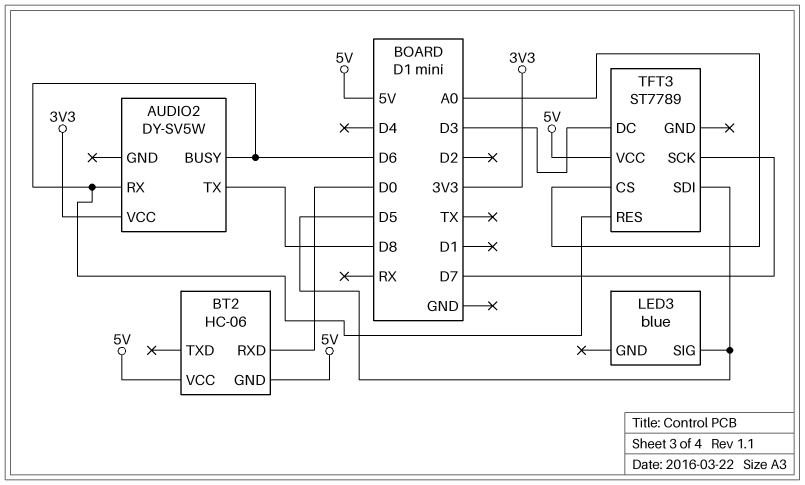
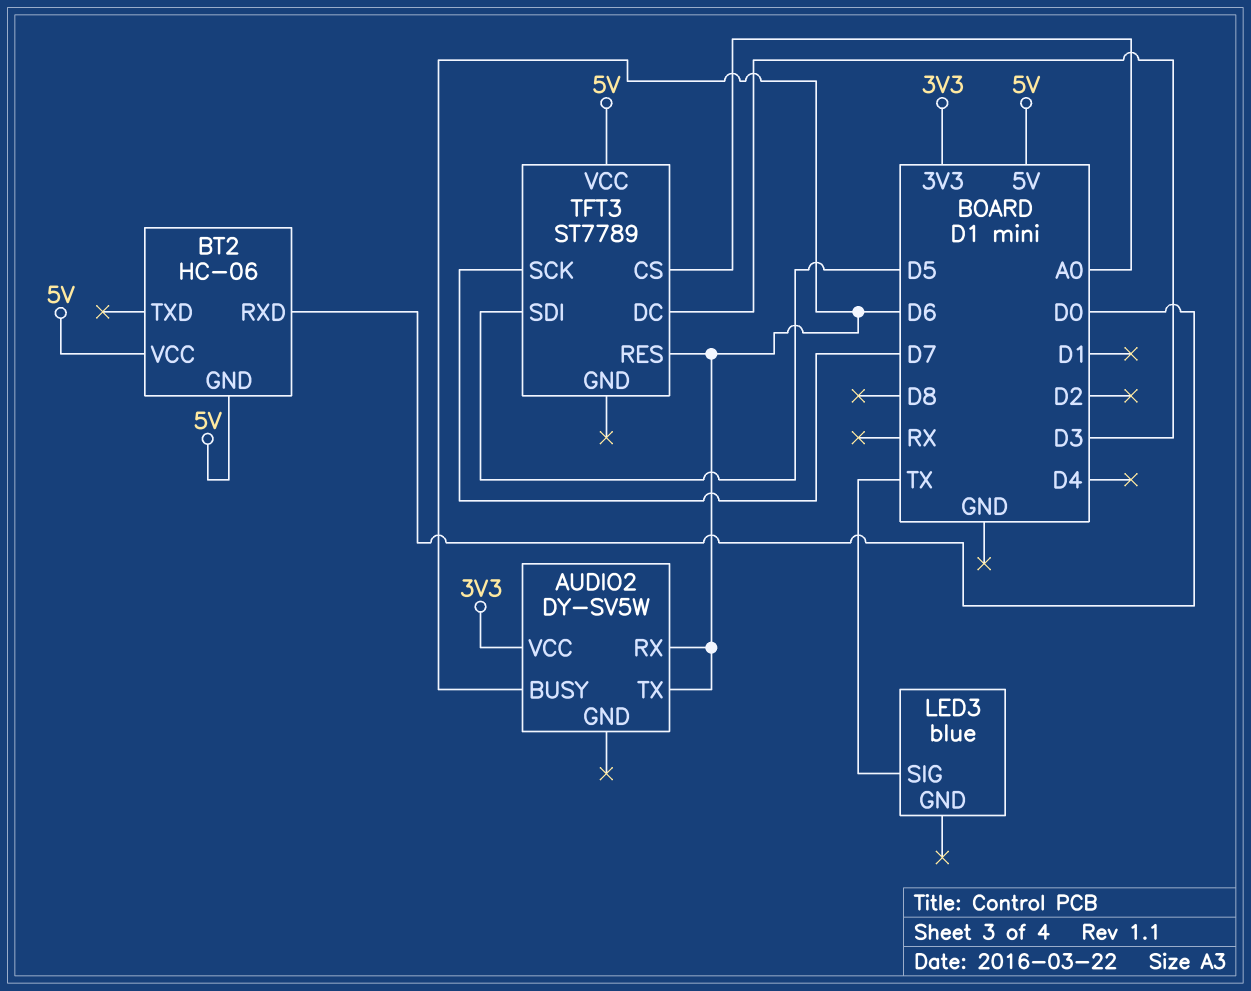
AUDIO2 pin TX: D8 -> D6
LED3 pin SIG: D5 -> TX

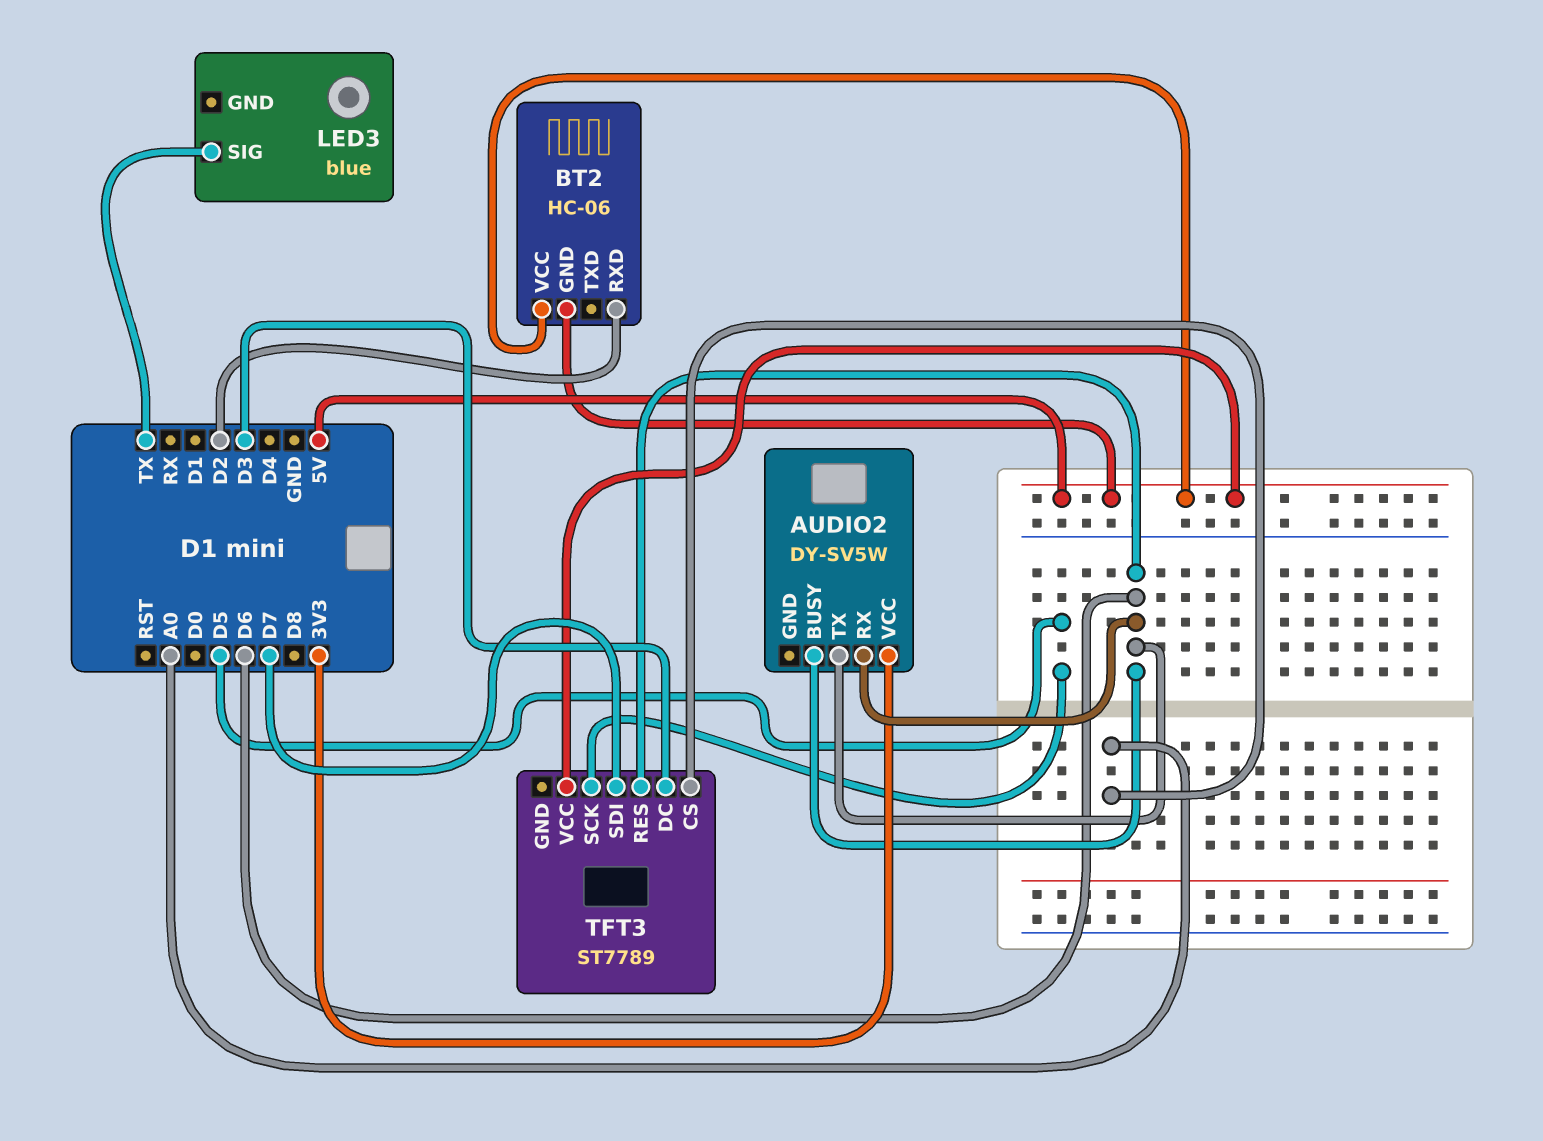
BT2 pin RXD: D0 -> D2
TFT3 pin SCK: D7 -> D5
TFT3 pin SDI: D5 -> D7

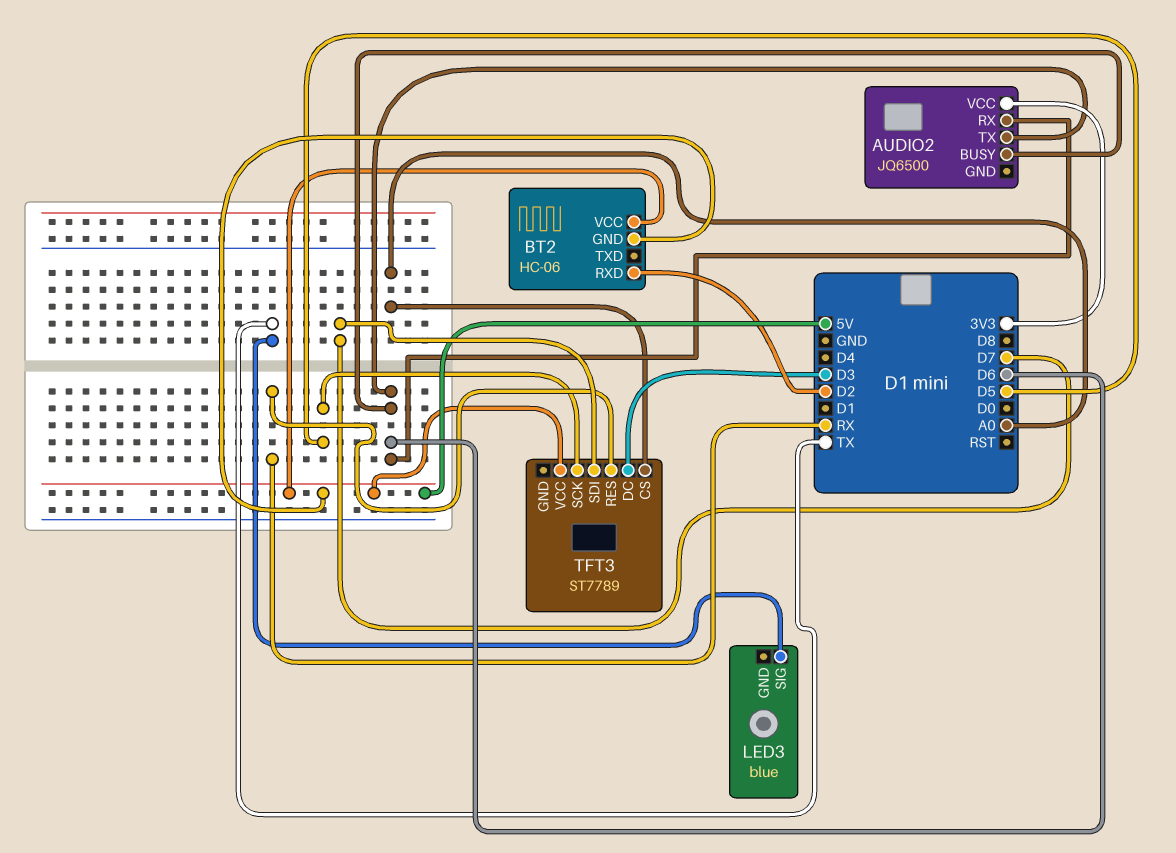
AUDIO2: DY-SV5W -> JQ6500
TFT3 pin RES: D6 -> RX

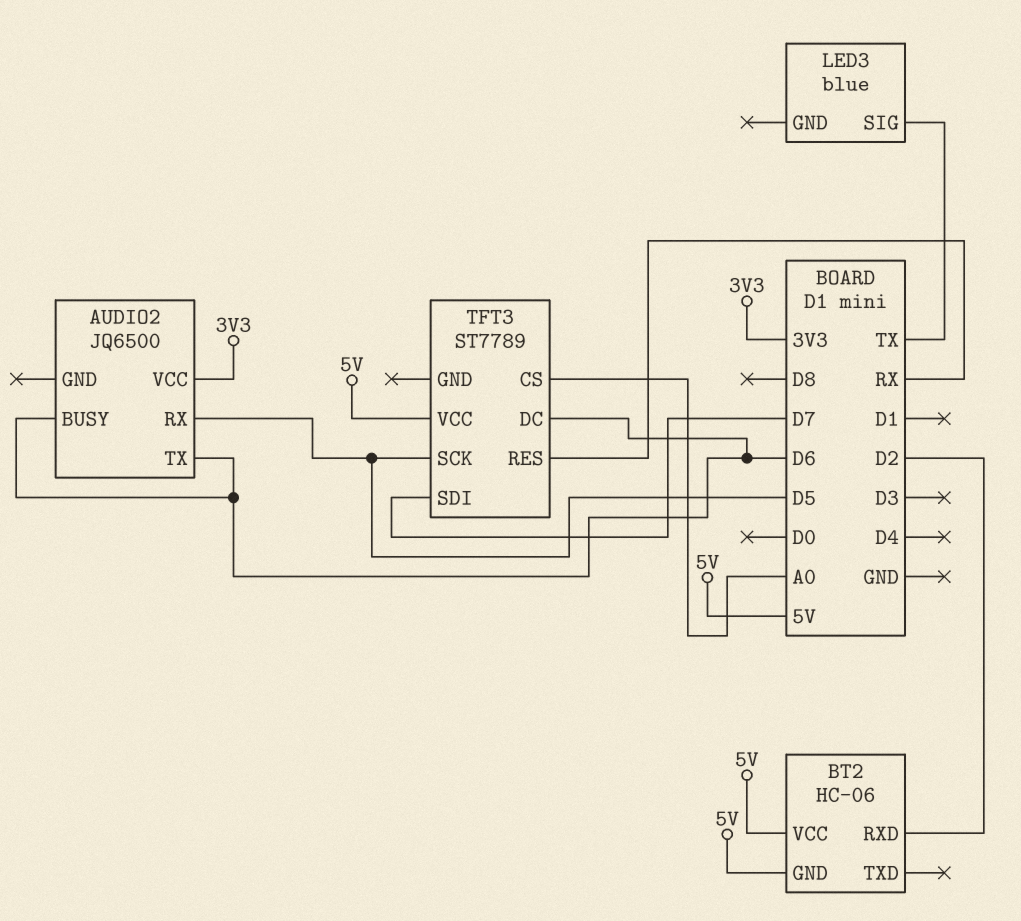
AUDIO2 pin RX: D6 -> D5
TFT3 pin DC: D3 -> D6

